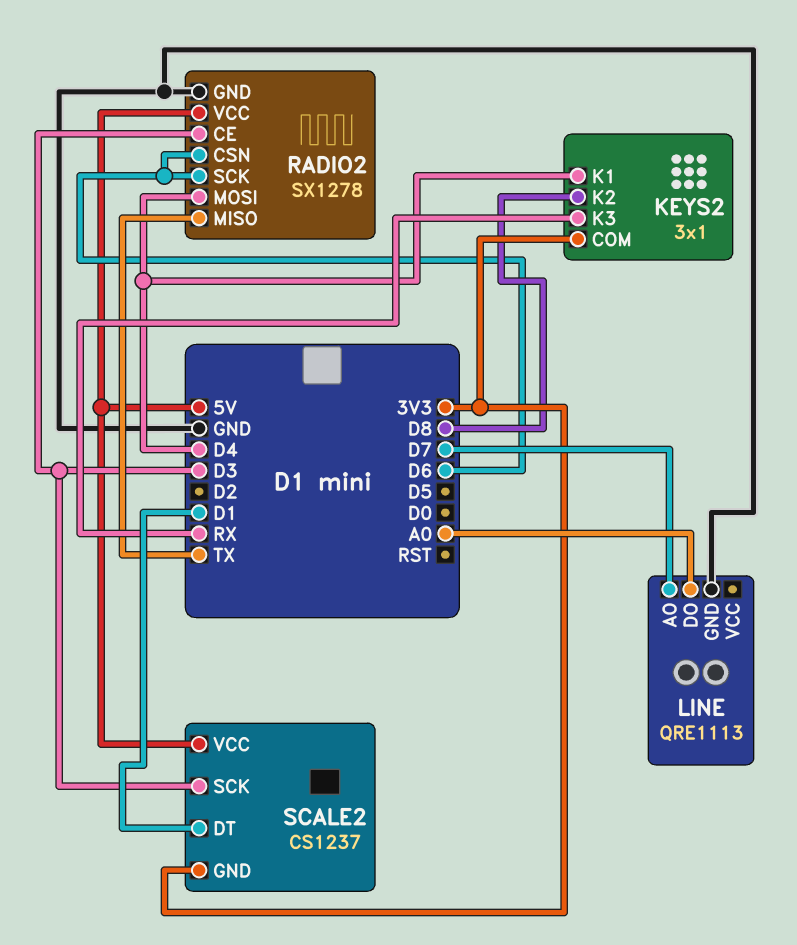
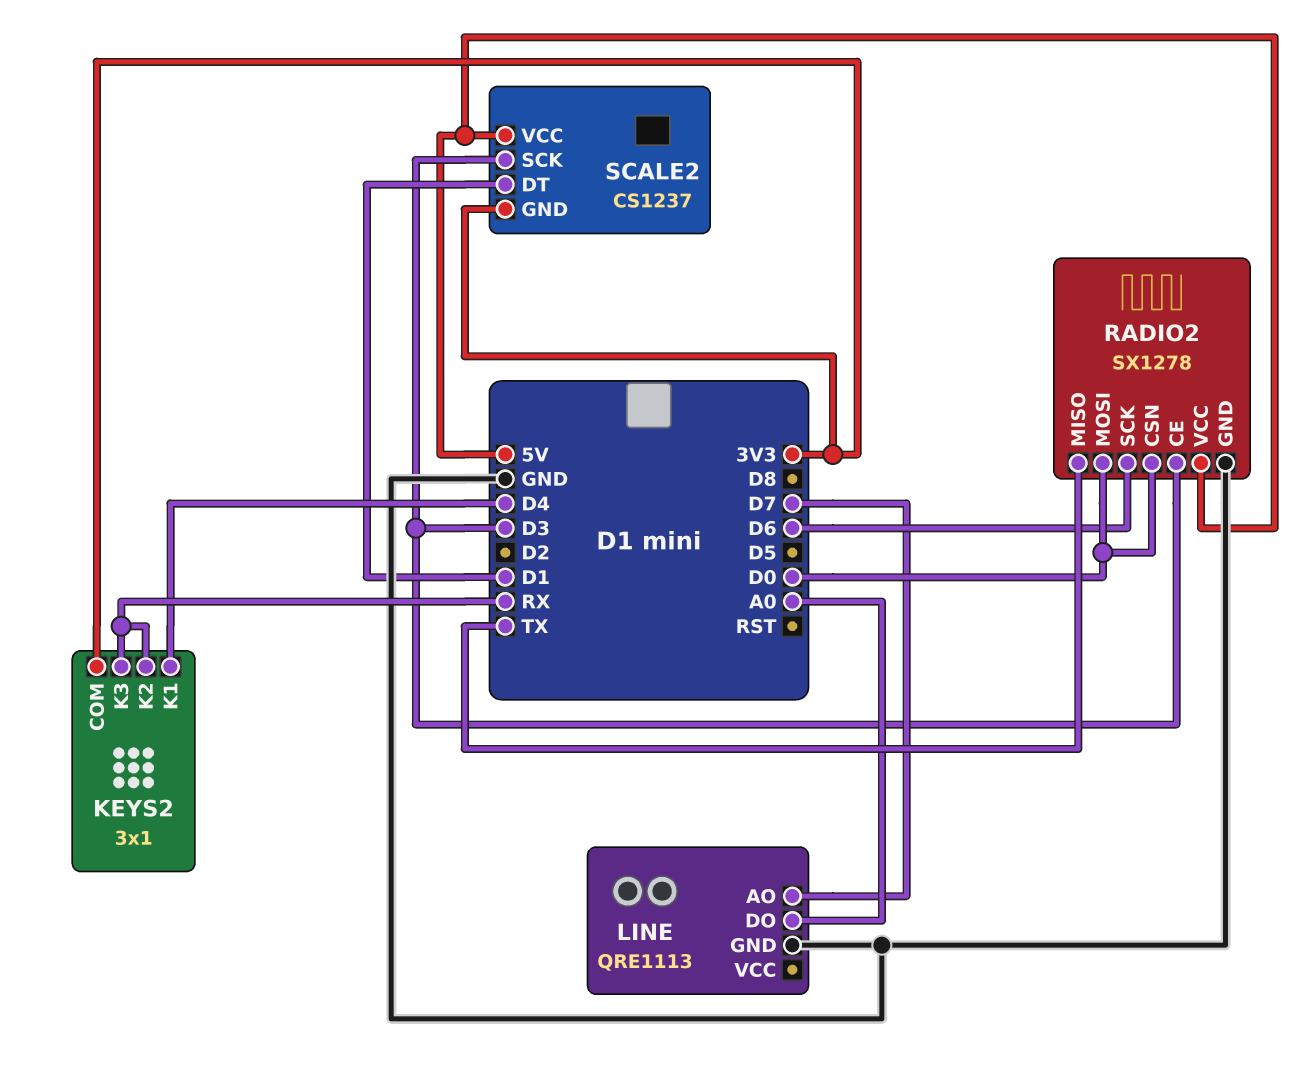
KEYS2 pin K2: D8 -> RX
RADIO2 pin CSN: D6 -> D0
RADIO2 pin MOSI: D4 -> D0

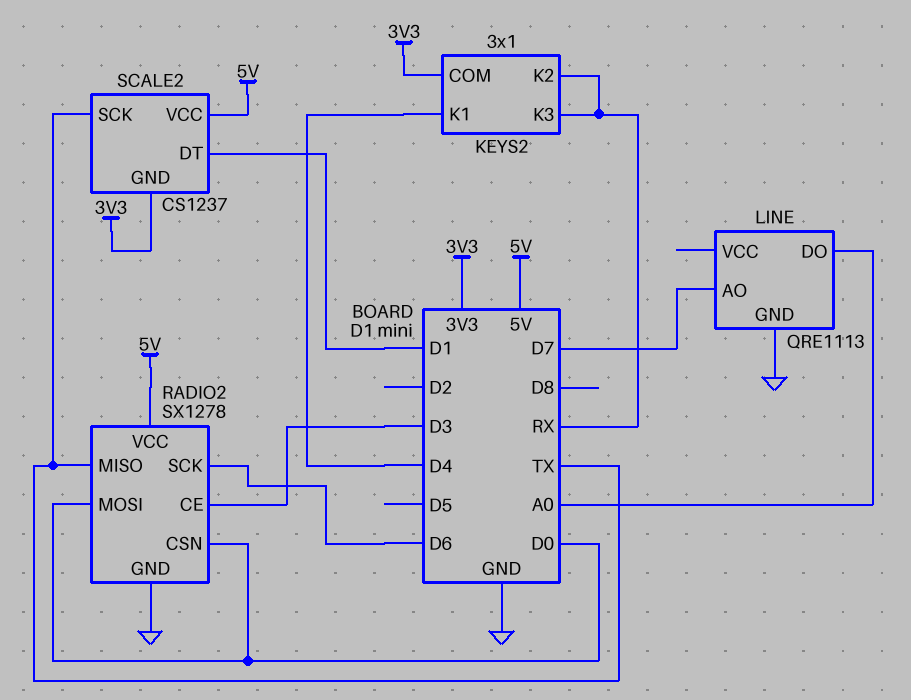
SCALE2 pin SCK: D3 -> TX

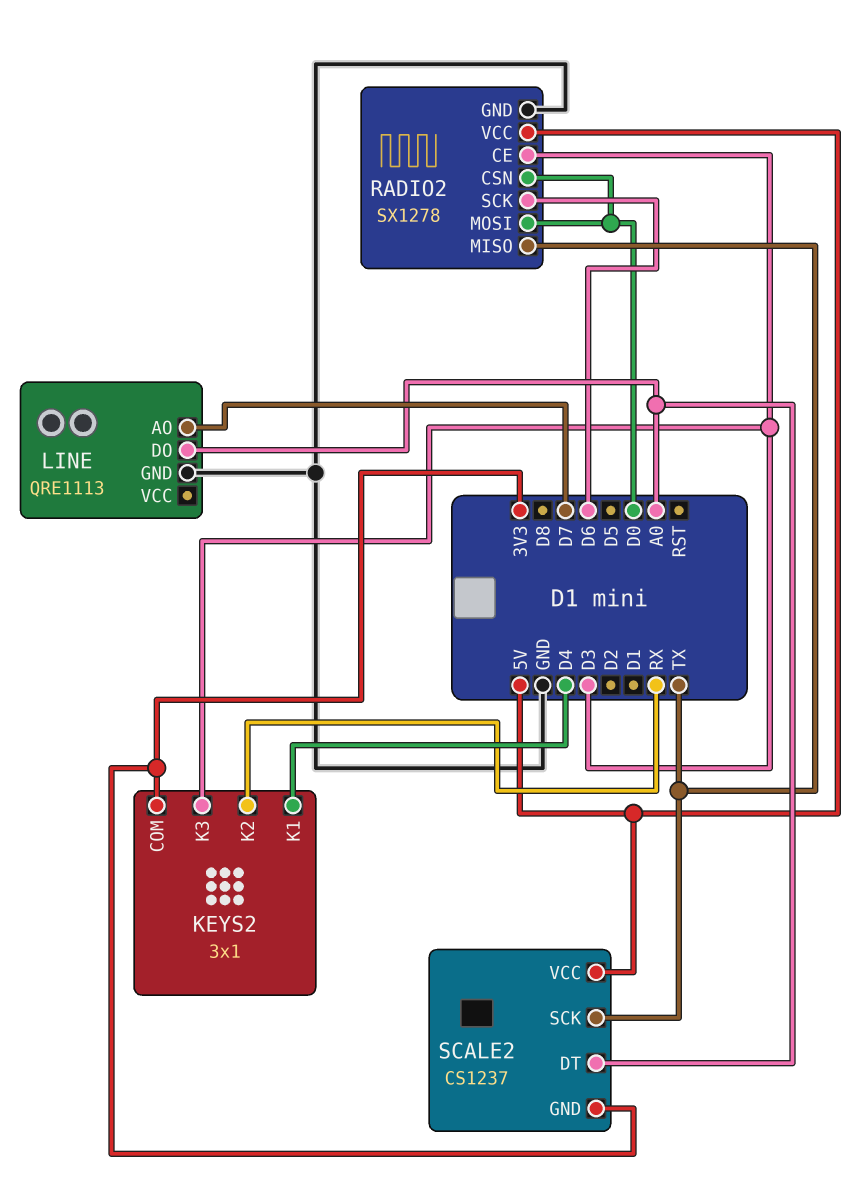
KEYS2 pin K3: RX -> D3
SCALE2 pin DT: D1 -> A0

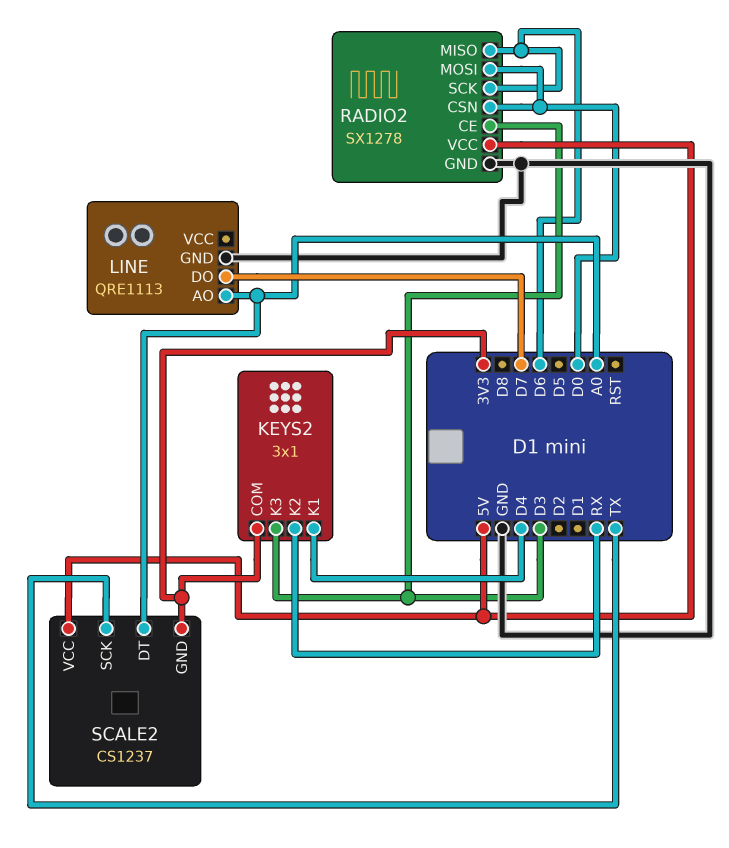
LINE pin AO: D7 -> A0
LINE pin DO: A0 -> D7
RADIO2 pin MISO: TX -> D6

